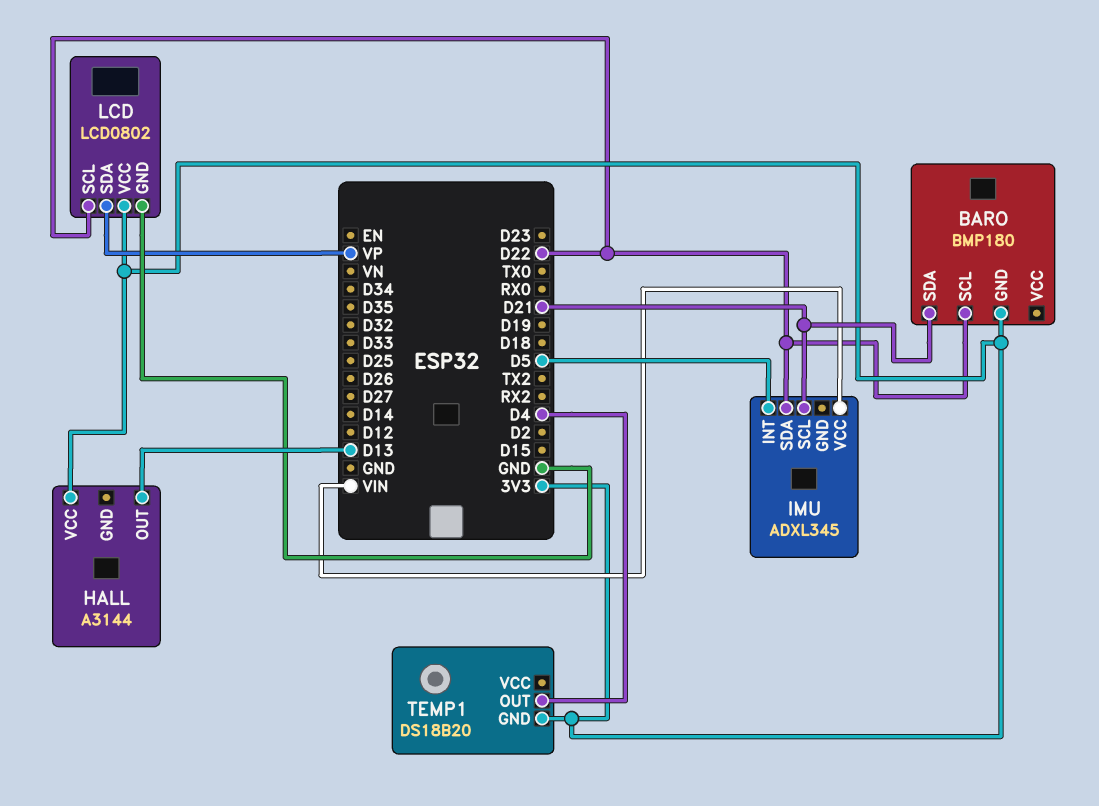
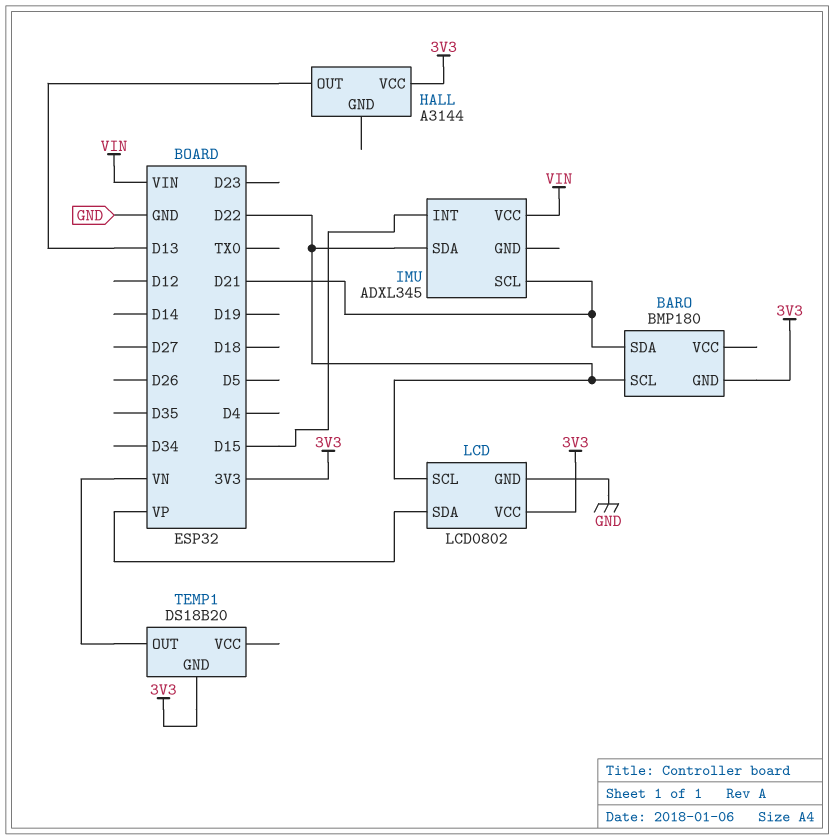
IMU pin INT: D5 -> D15
TEMP1 pin OUT: D4 -> VN

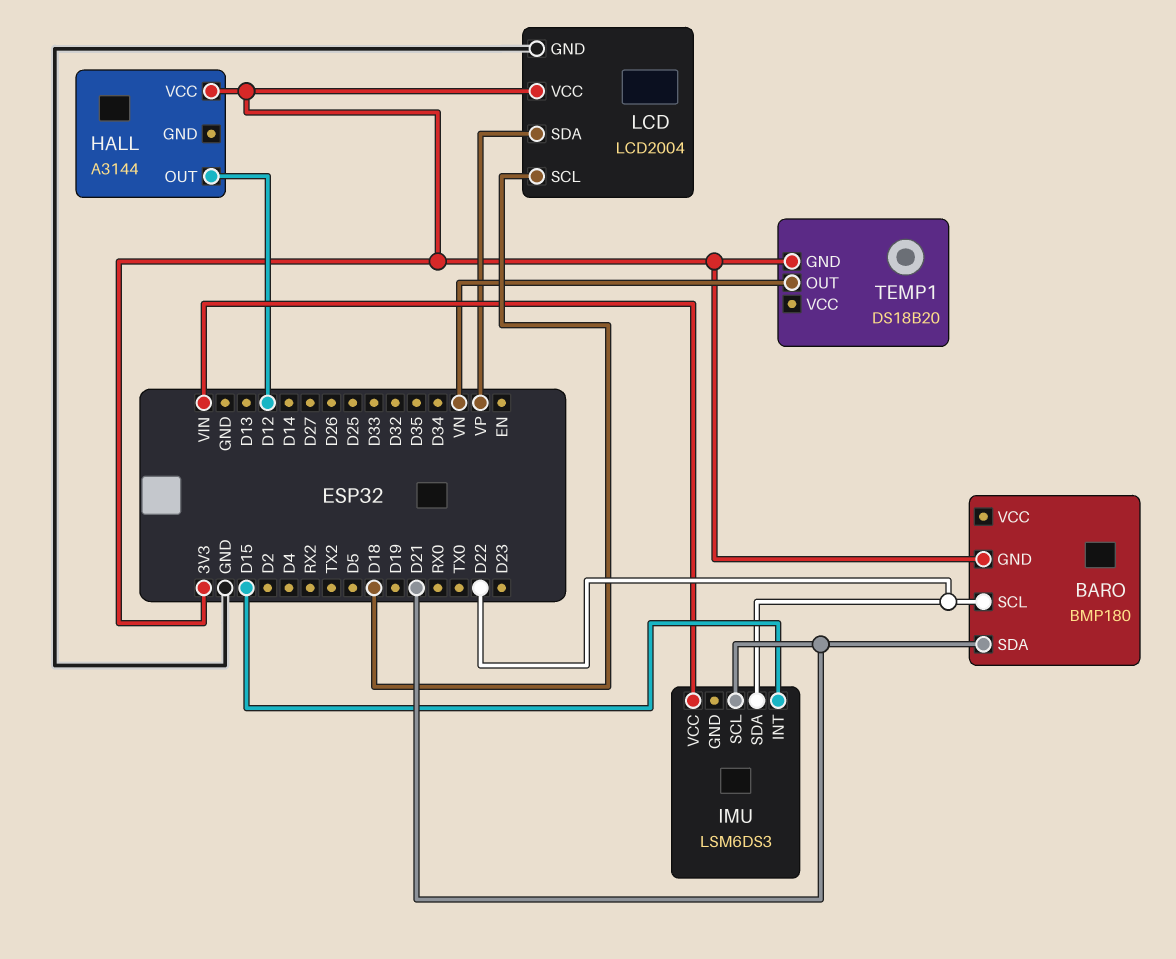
HALL pin OUT: D13 -> D12
IMU: ADXL345 -> LSM6DS3
LCD: LCD0802 -> LCD2004
LCD pin SCL: D22 -> D18

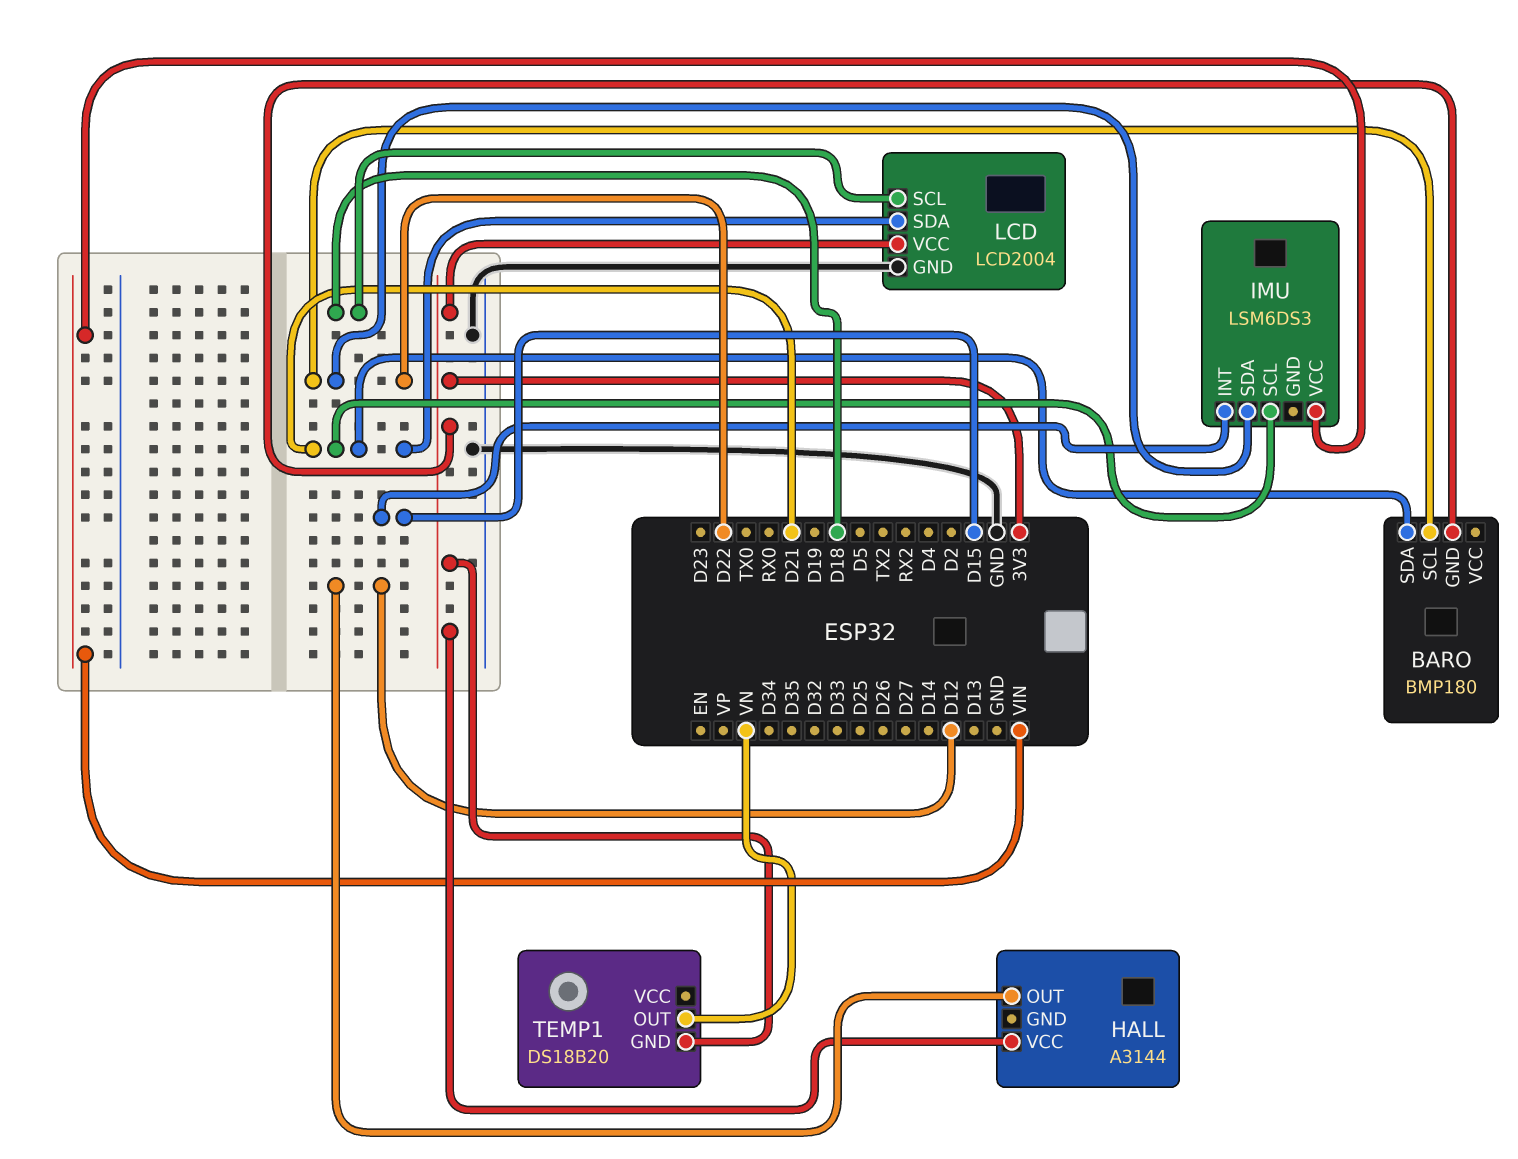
LCD pin SDA: VP -> D21

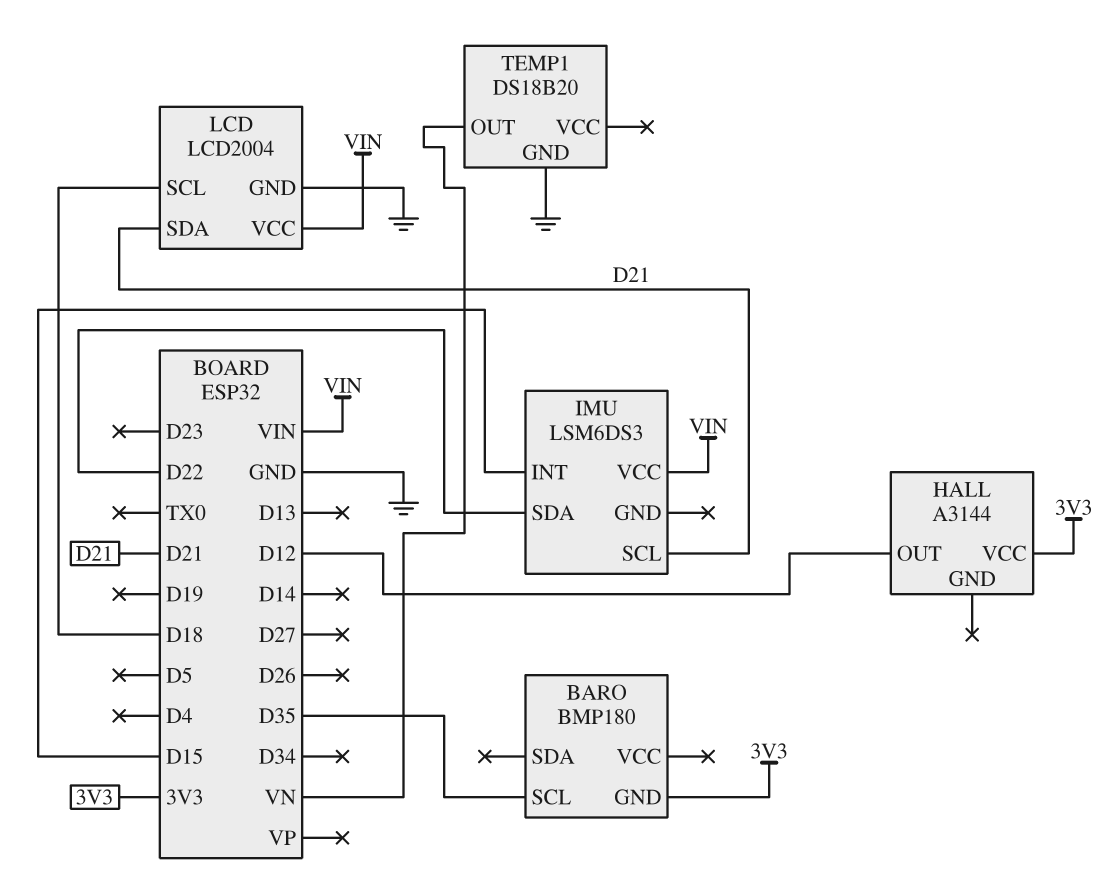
BARO pin SCL: D22 -> D35
BARO pin SDA: D21 -> none
LCD pin VCC: 3V3 -> VIN
TEMP1 pin GND: 3V3 -> GND

